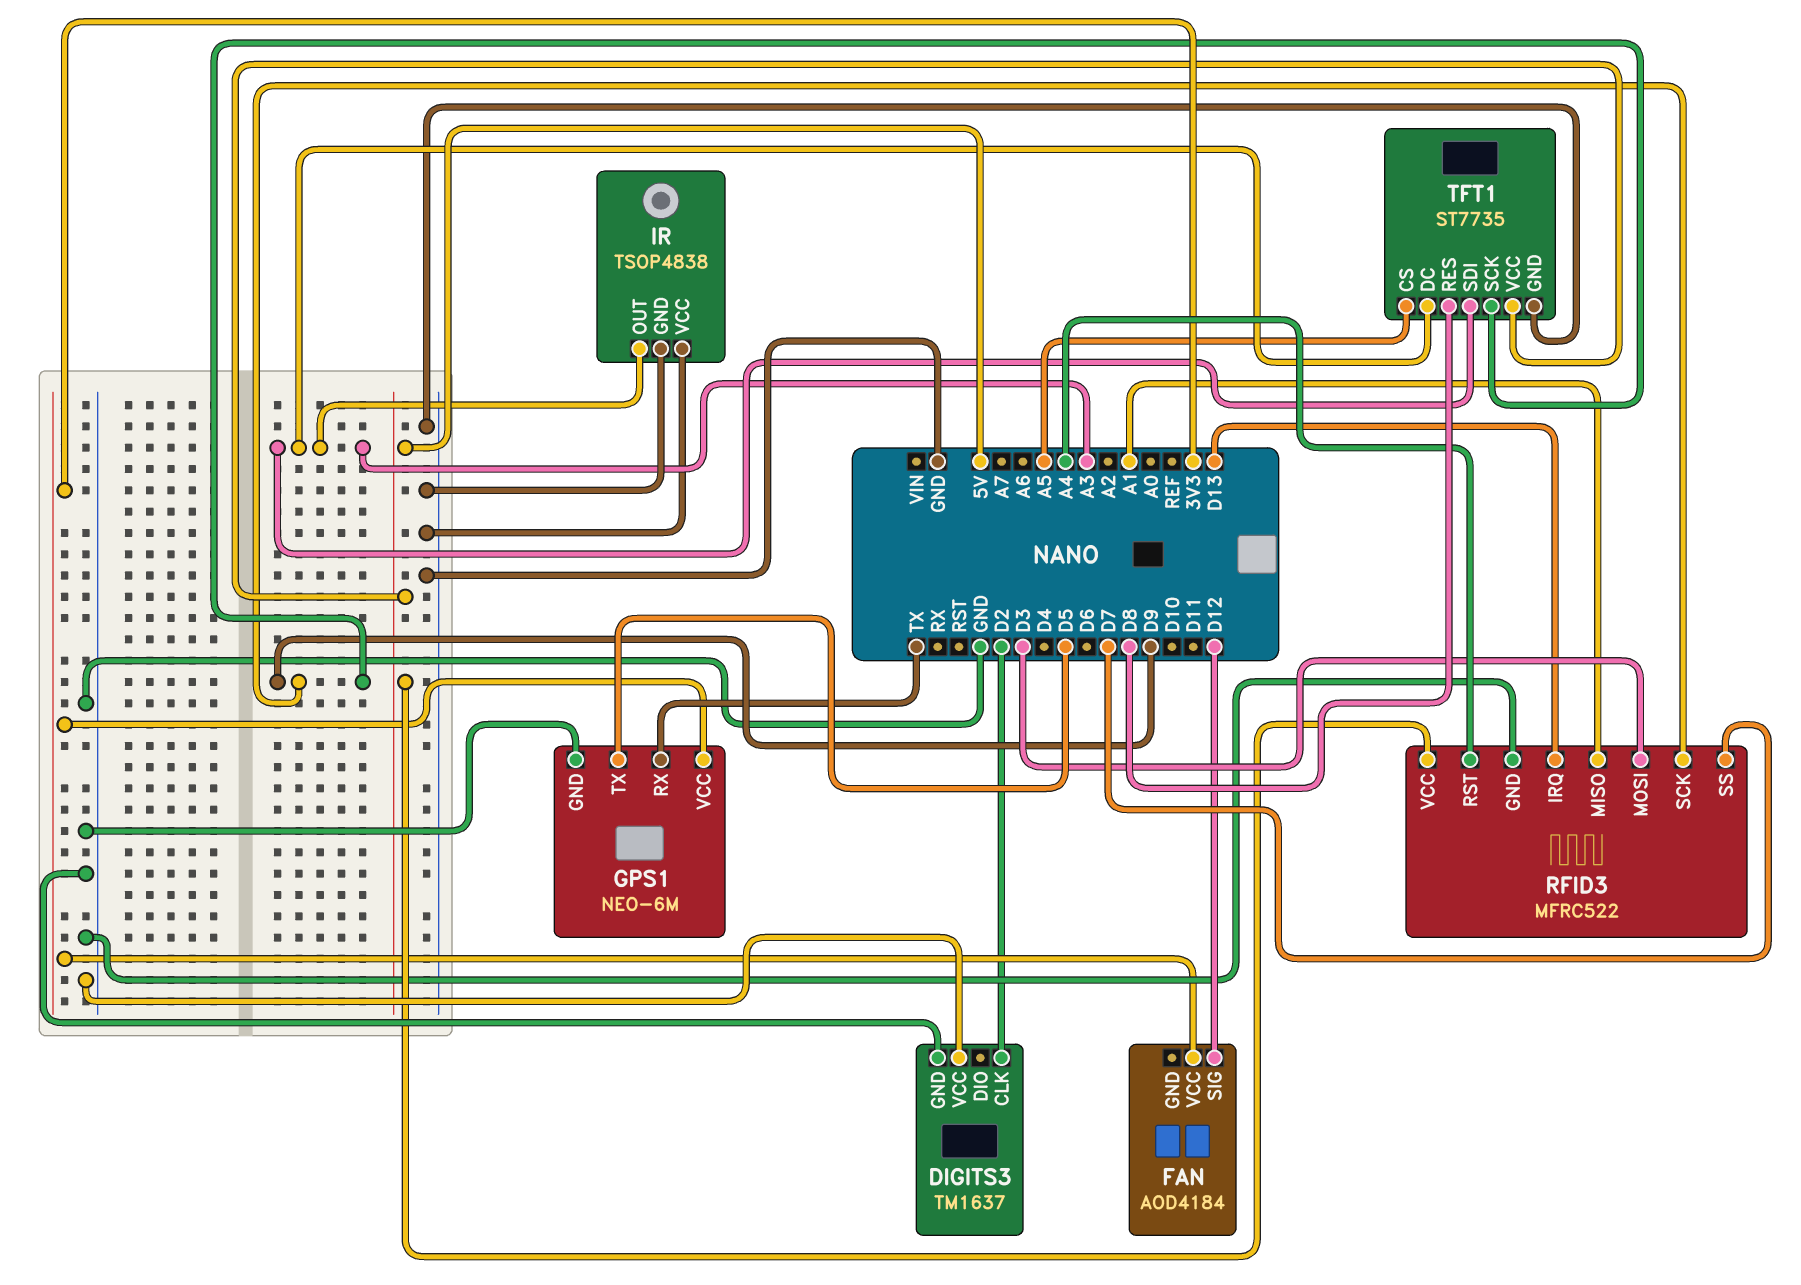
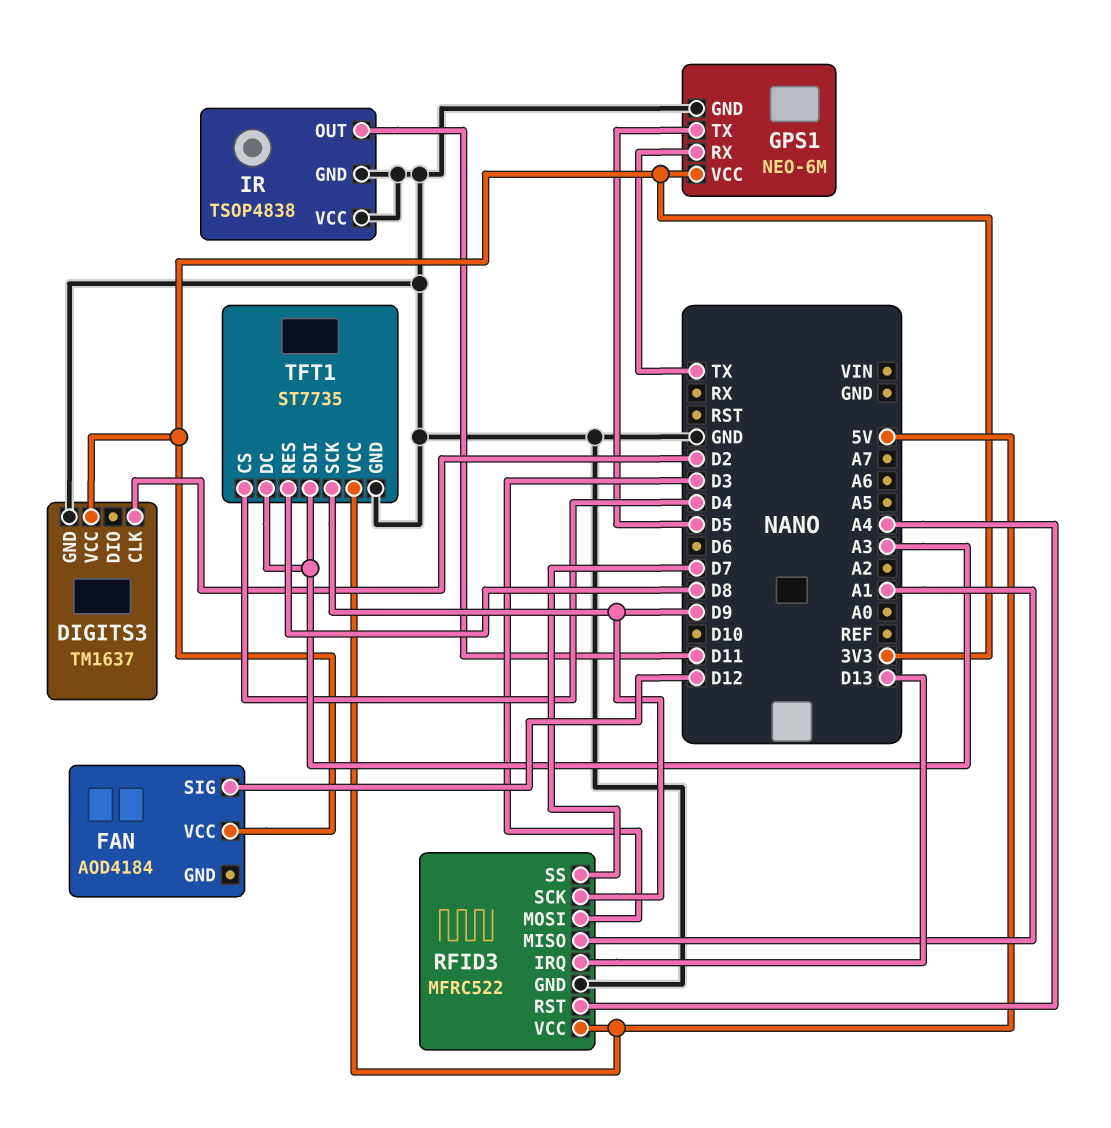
DIGITS3 pin VCC: GND -> 3V3
IR pin OUT: A3 -> D11
TFT1 pin CS: A5 -> D4

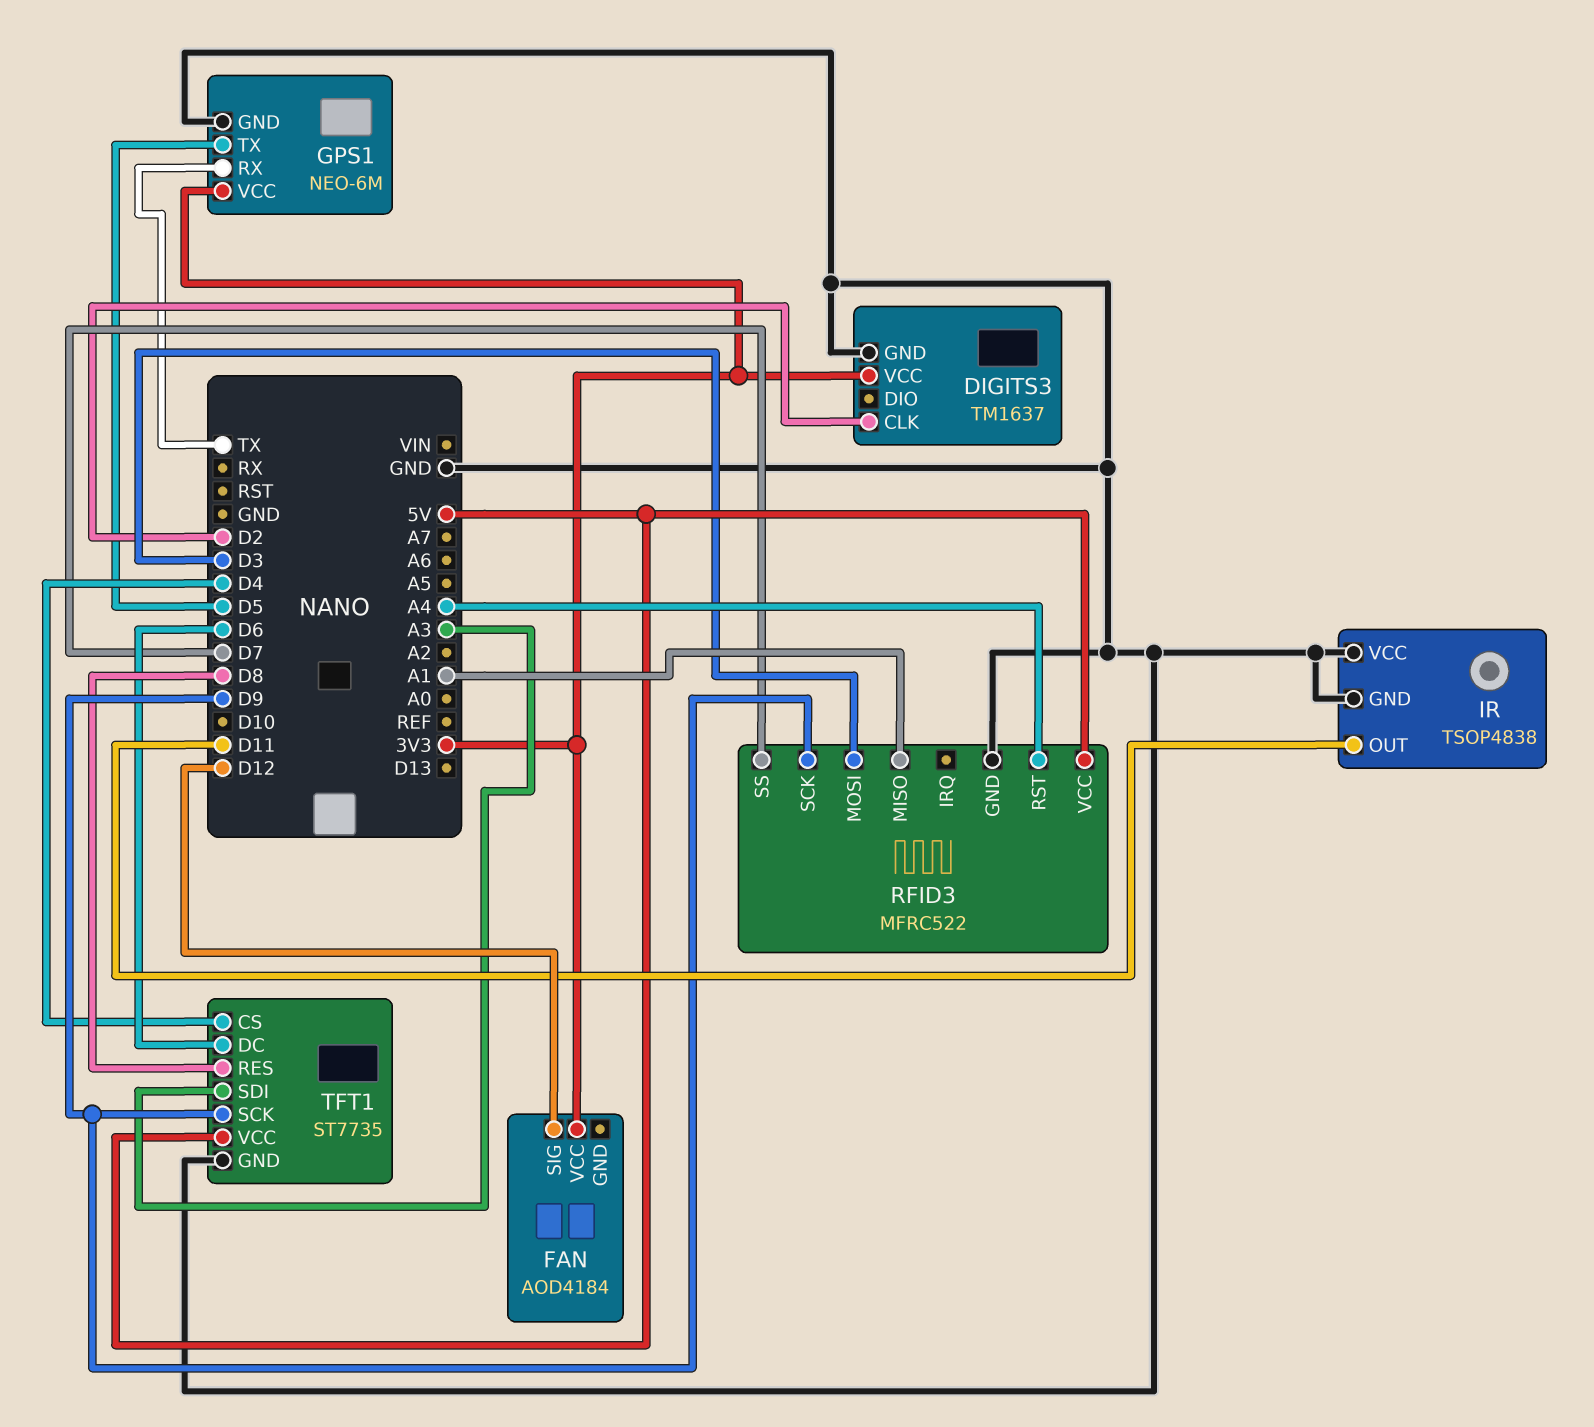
RFID3 pin IRQ: D13 -> none
TFT1 pin DC: A3 -> D6

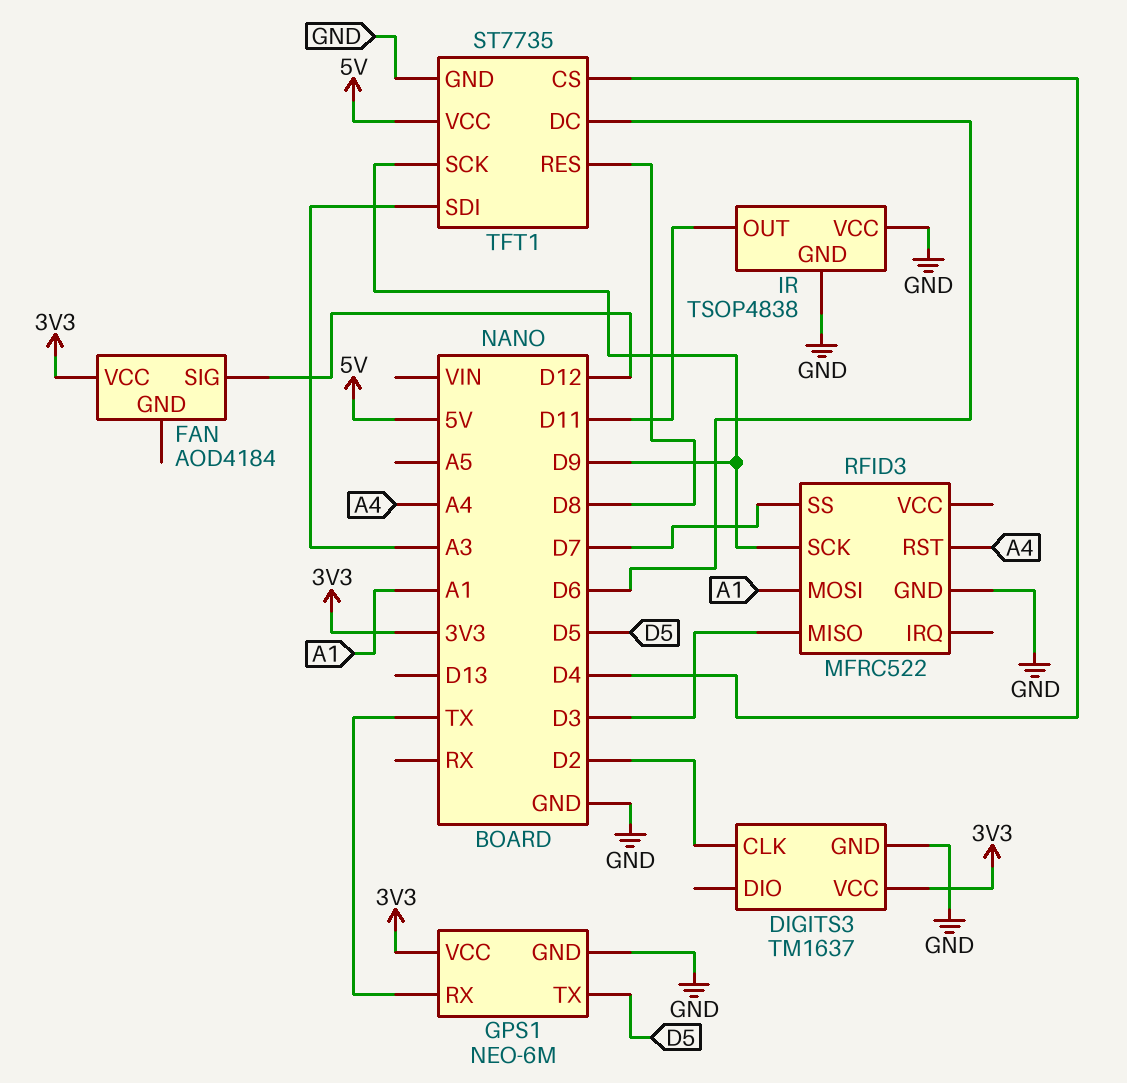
RFID3 pin MISO: A1 -> D3
RFID3 pin MOSI: D3 -> A1
RFID3 pin VCC: 5V -> none

